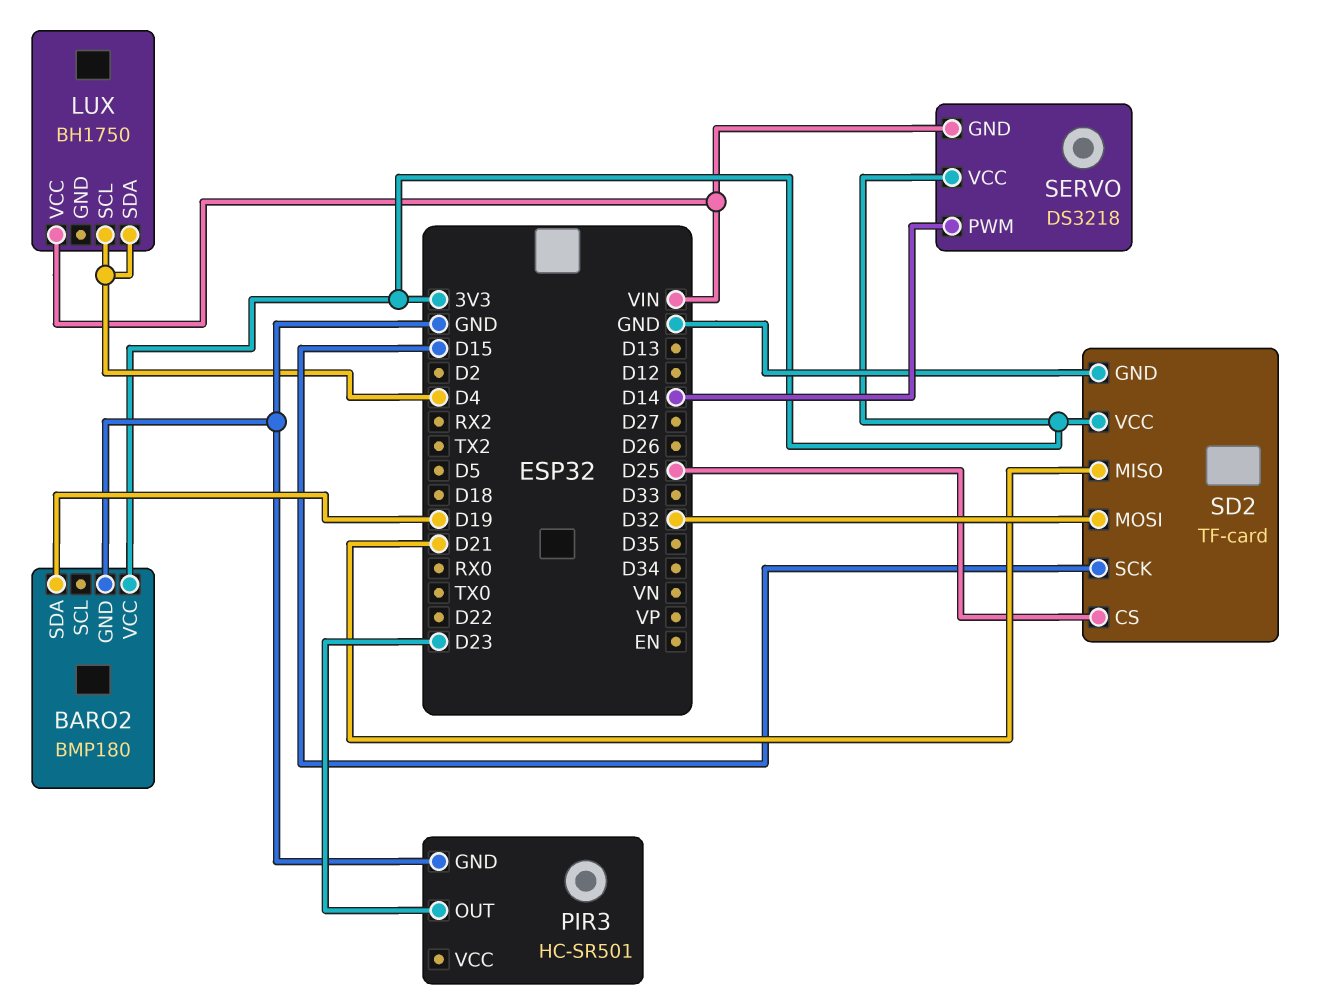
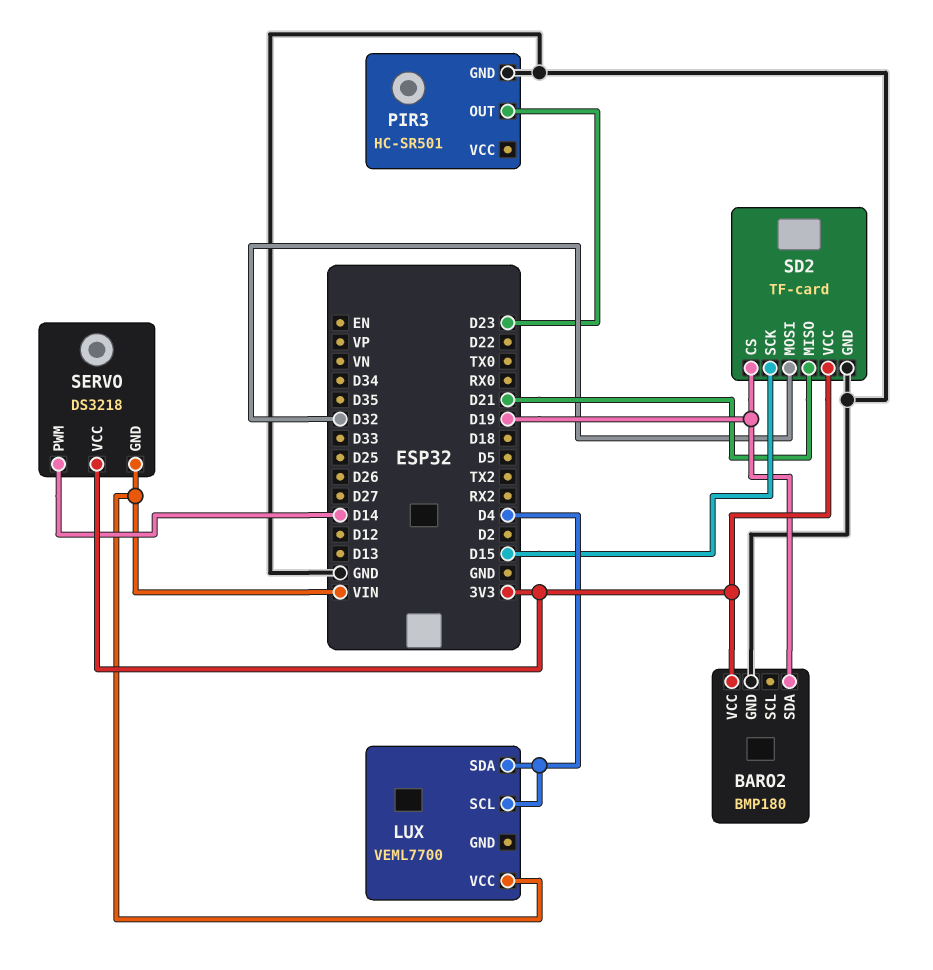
LUX: BH1750 -> VEML7700
SD2 pin CS: D25 -> D19

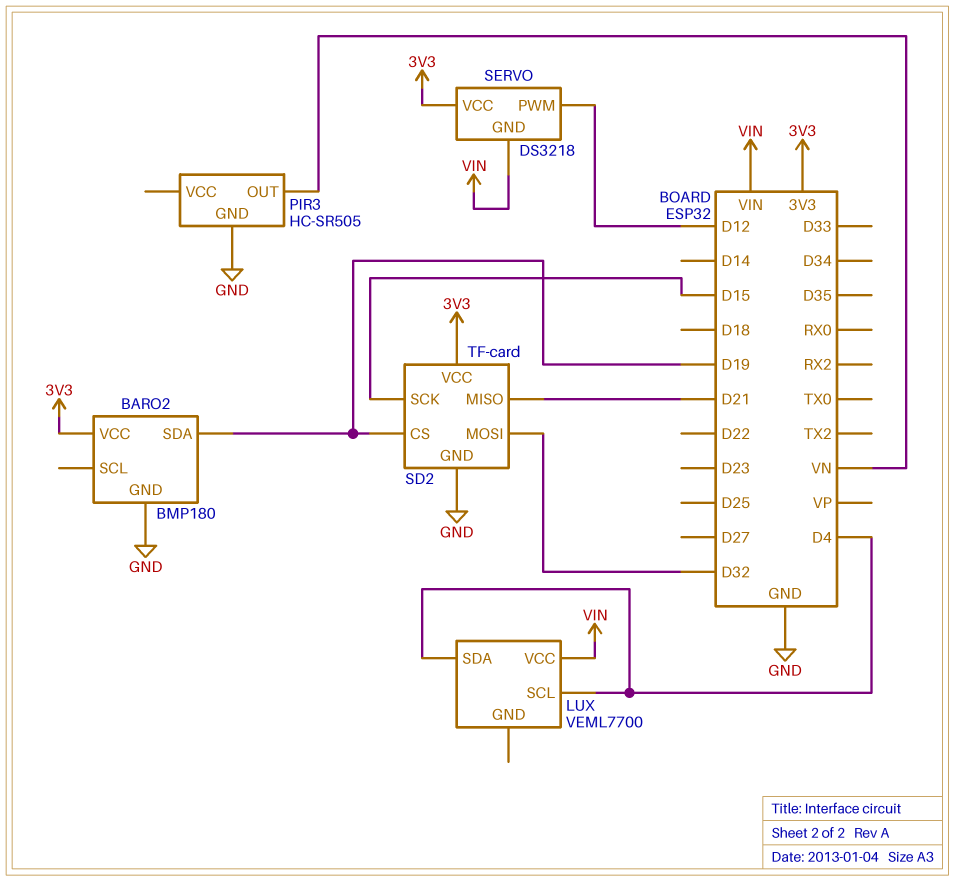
PIR3: HC-SR501 -> HC-SR505
PIR3 pin OUT: D23 -> VN
SERVO pin PWM: D14 -> D12

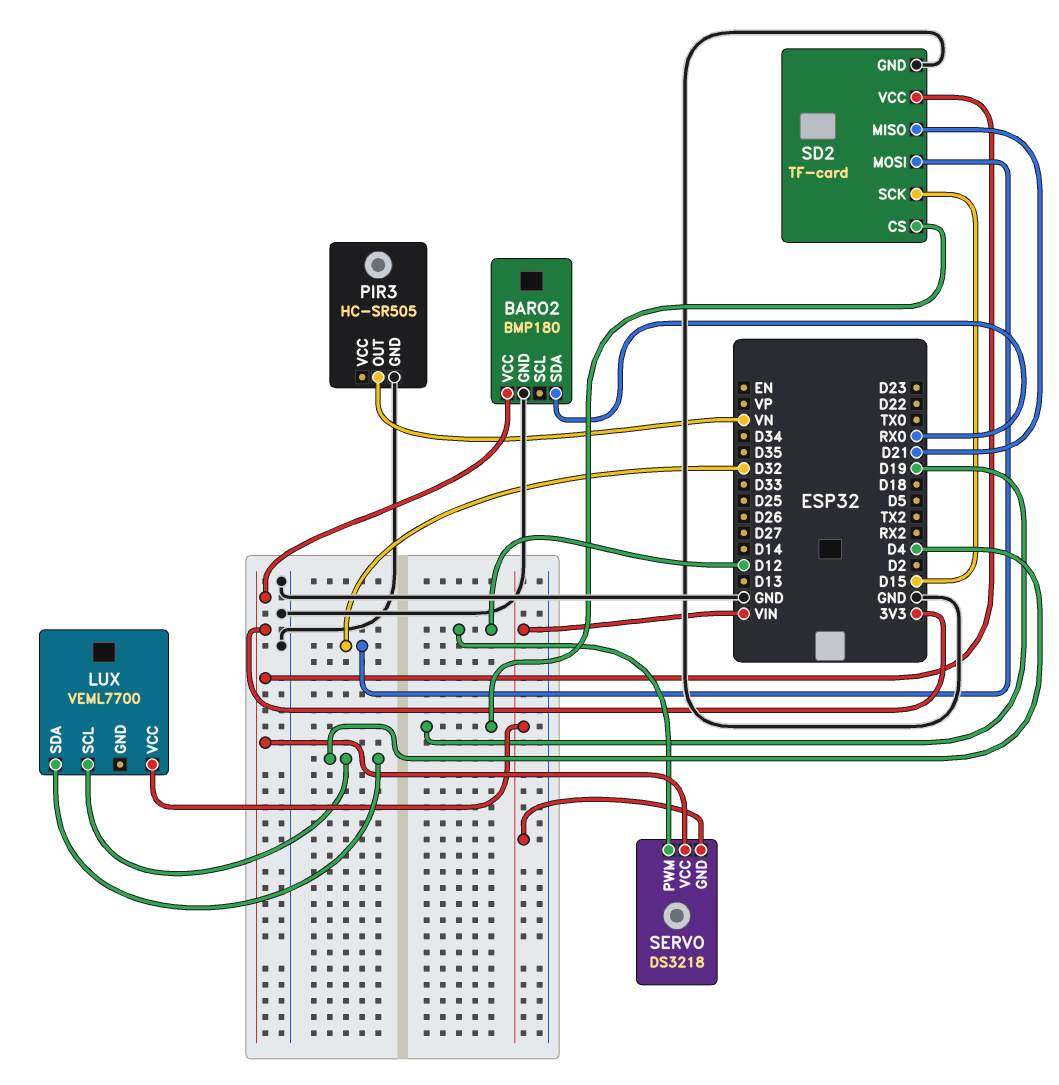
BARO2 pin SDA: D19 -> RX0

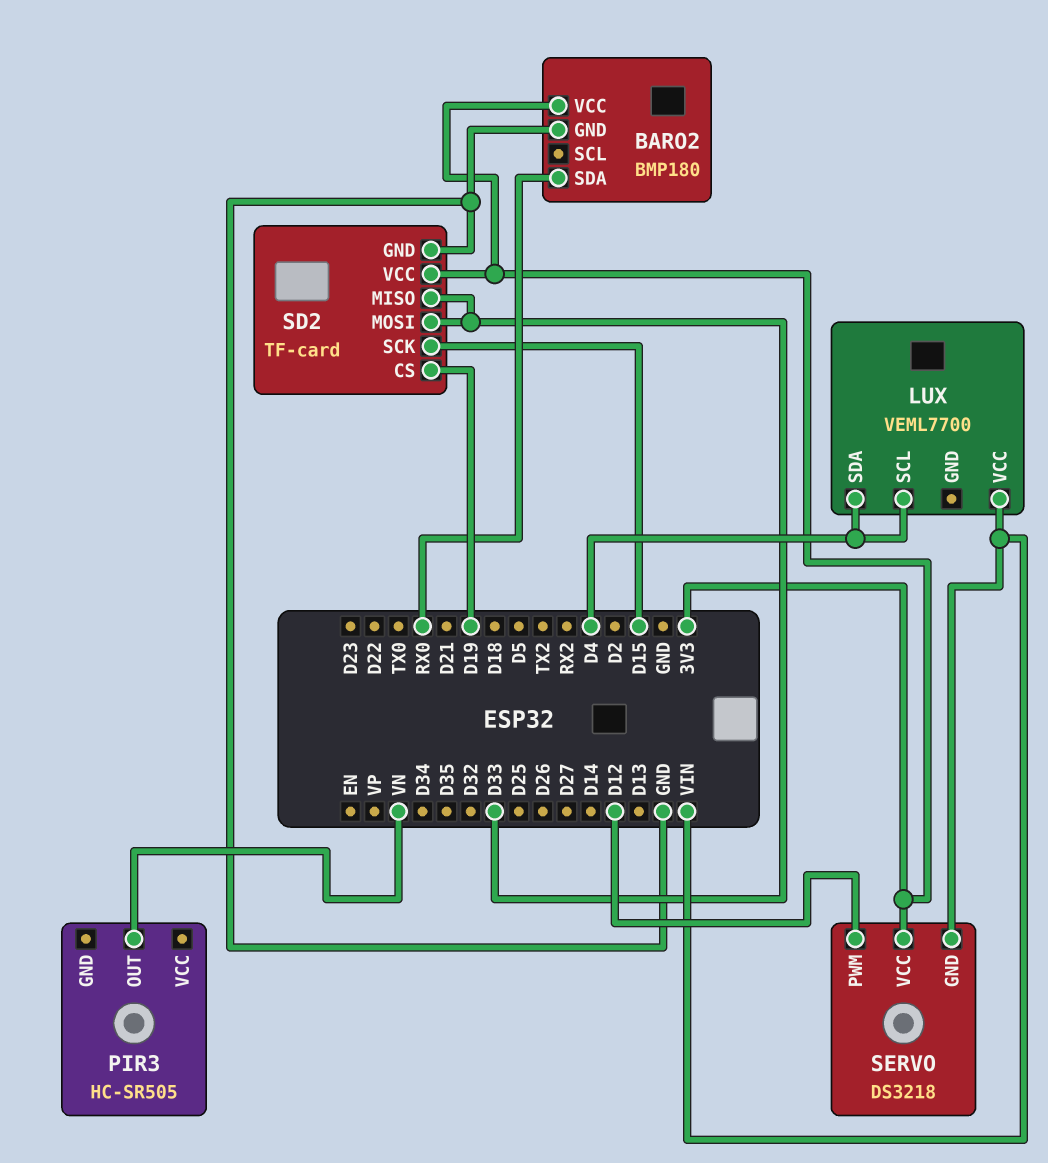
PIR3 pin GND: GND -> none
SD2 pin MISO: D21 -> D33
SD2 pin MOSI: D32 -> D33

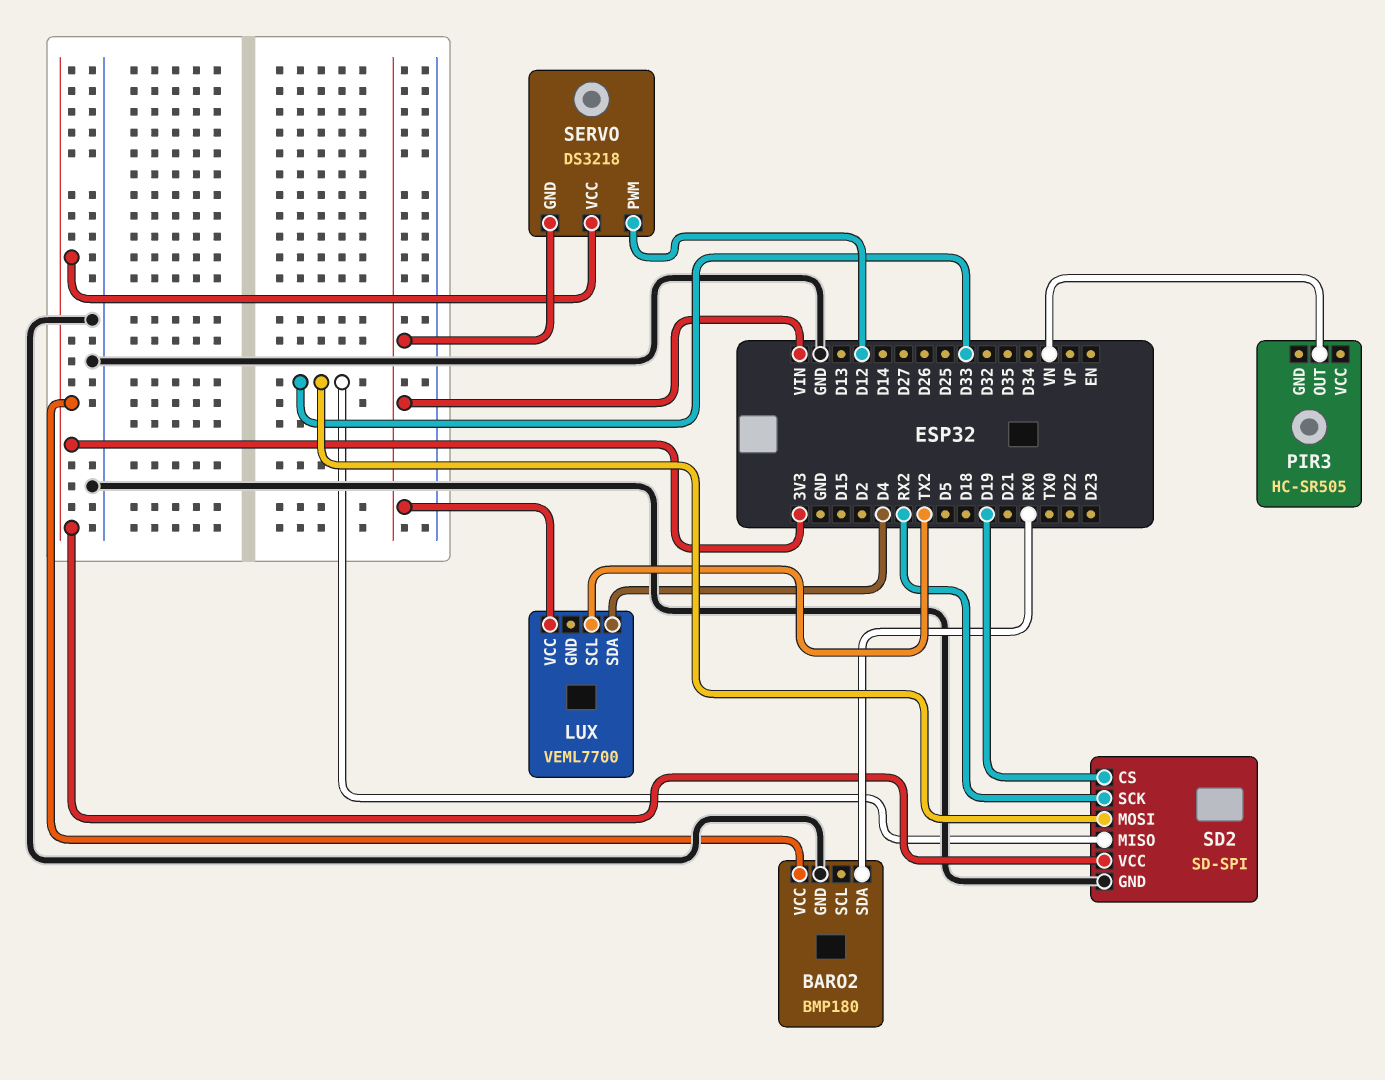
LUX pin SCL: D4 -> TX2
SD2: TF-card -> SD-SPI
SD2 pin SCK: D15 -> RX2

